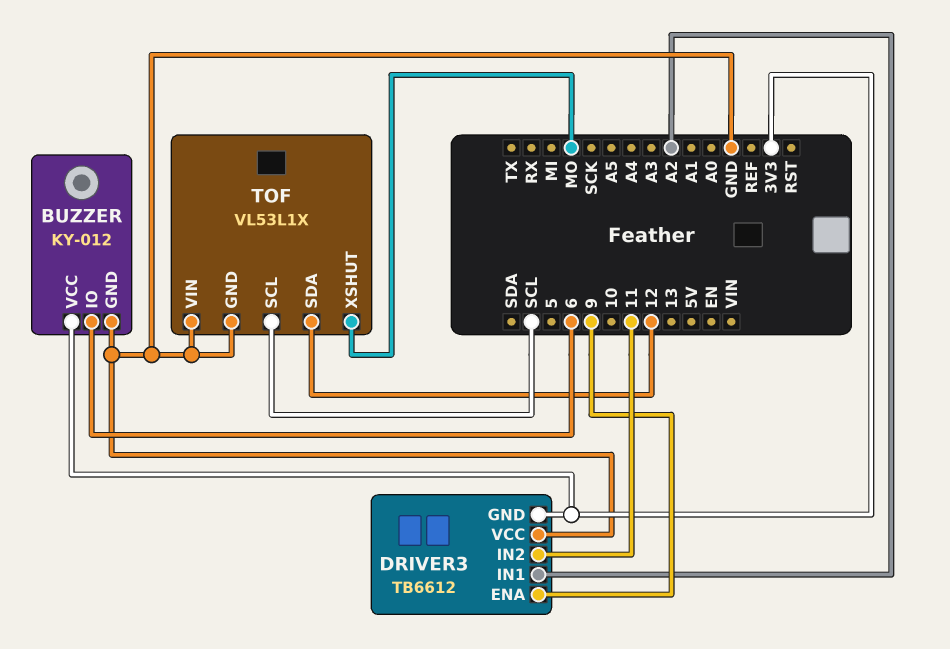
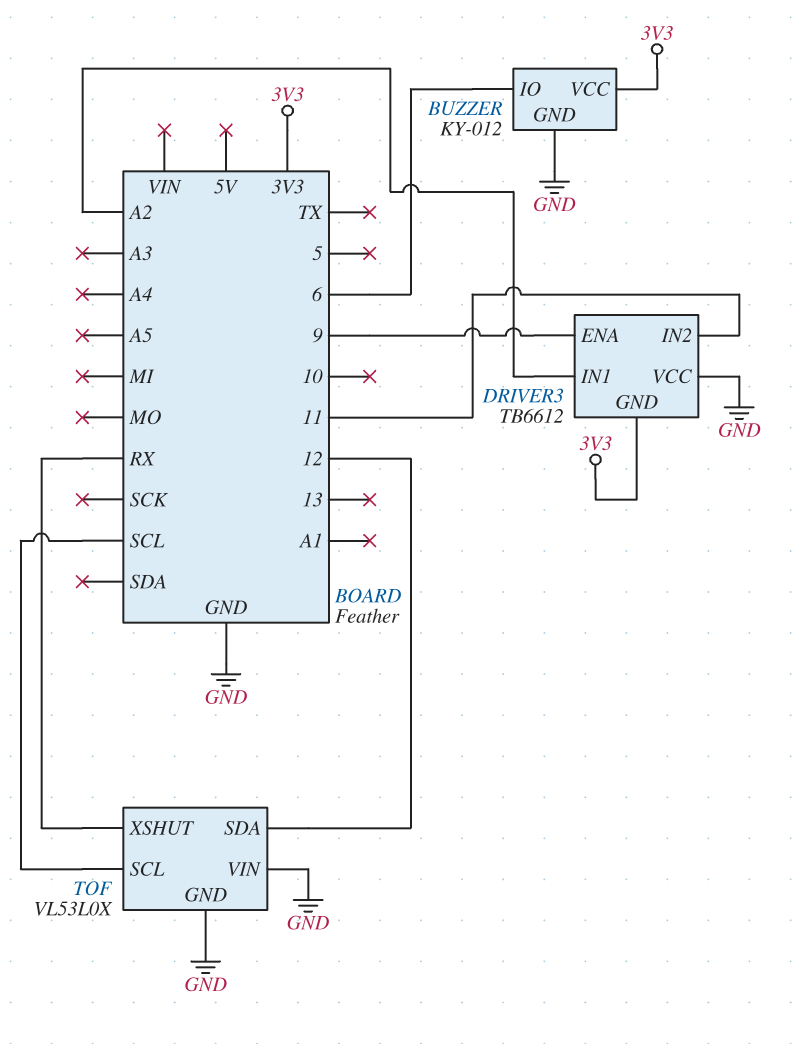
TOF: VL53L1X -> VL53L0X
TOF pin XSHUT: MO -> RX

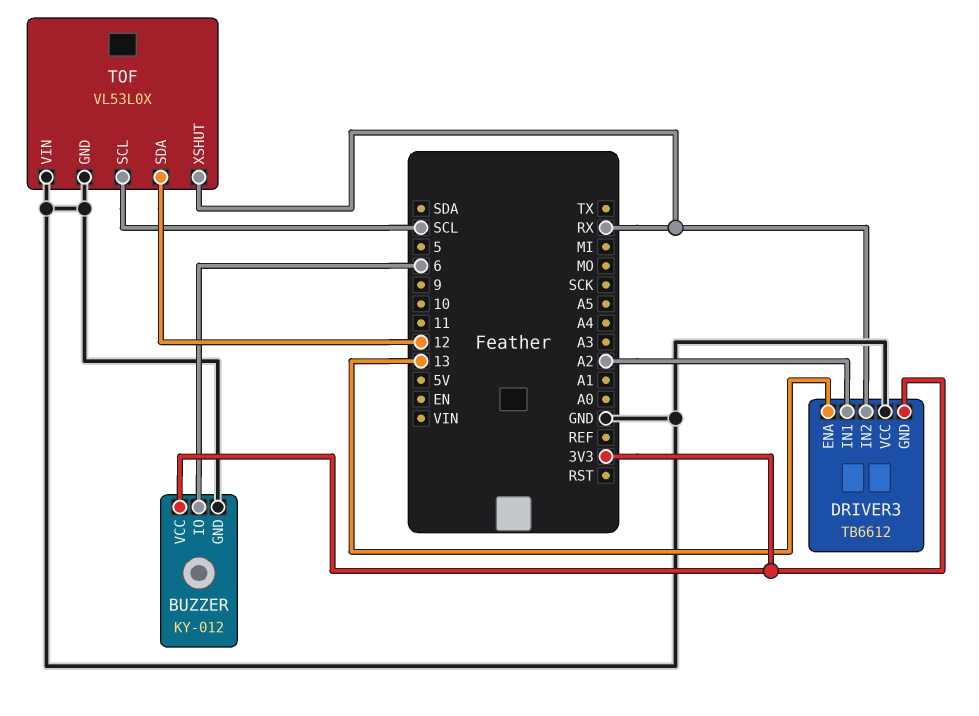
DRIVER3 pin ENA: 9 -> 13
DRIVER3 pin IN2: 11 -> RX

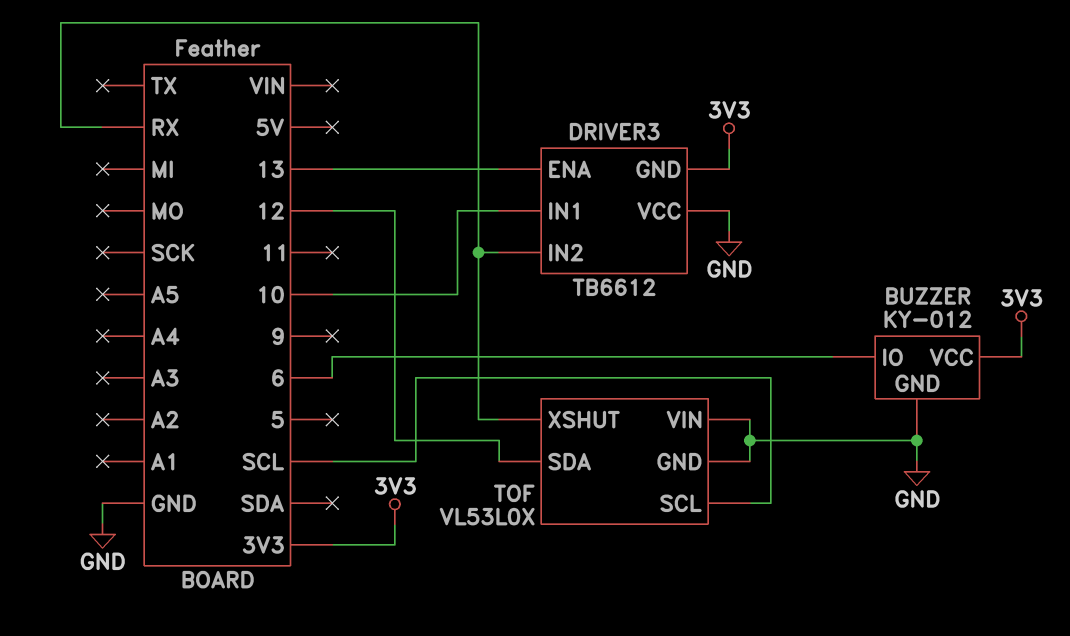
DRIVER3 pin IN1: A2 -> 10

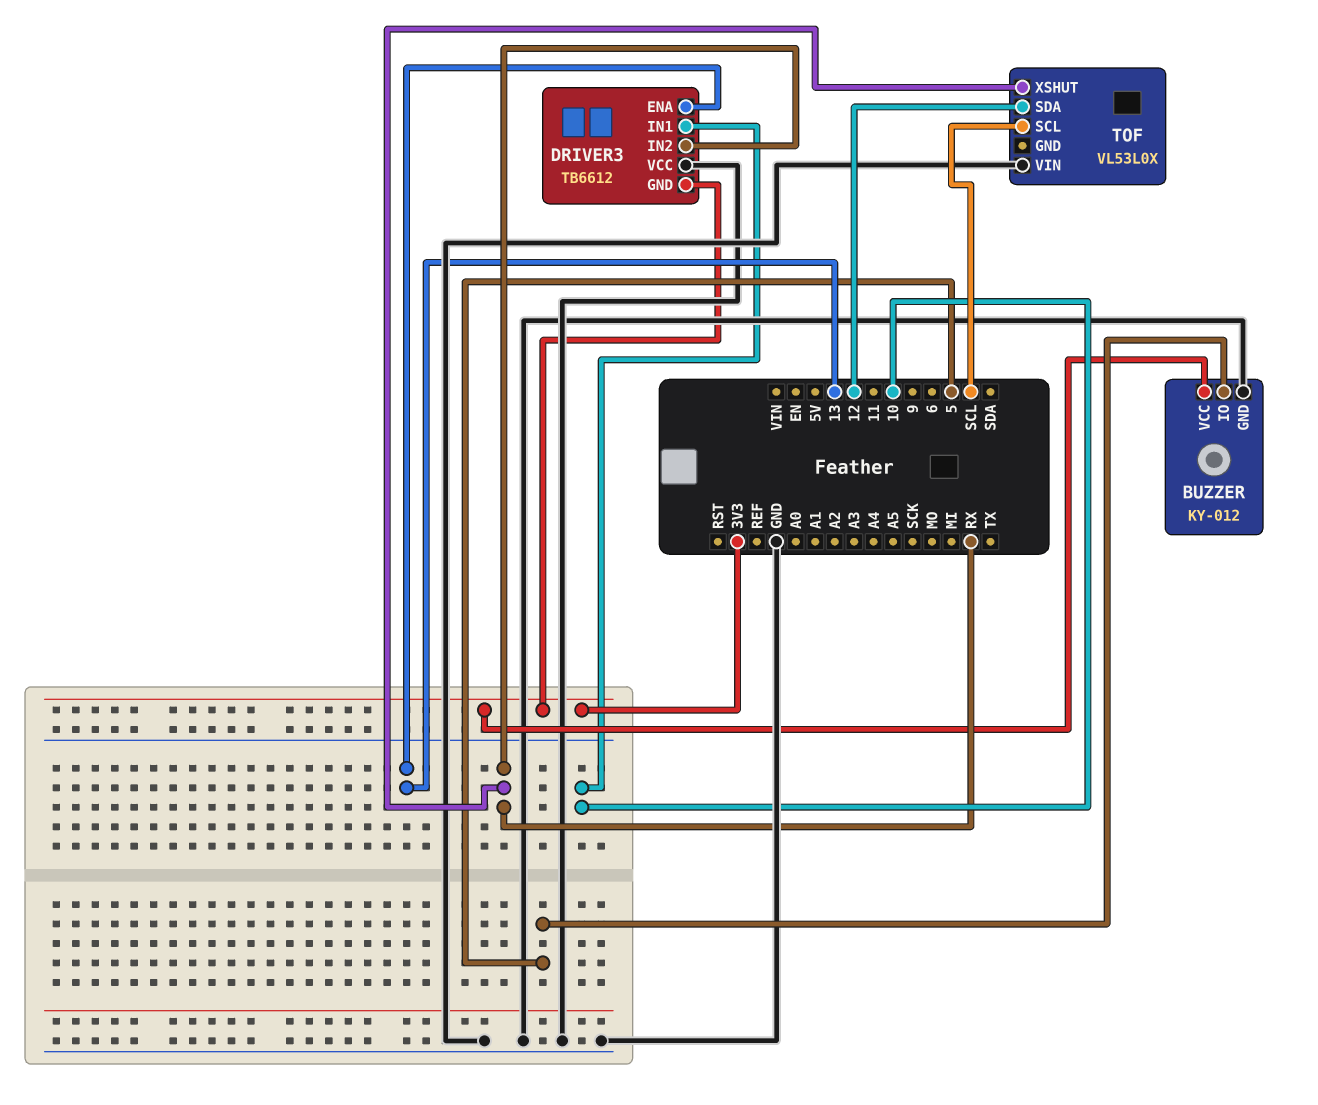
BUZZER pin IO: 6 -> 5
TOF pin GND: GND -> none

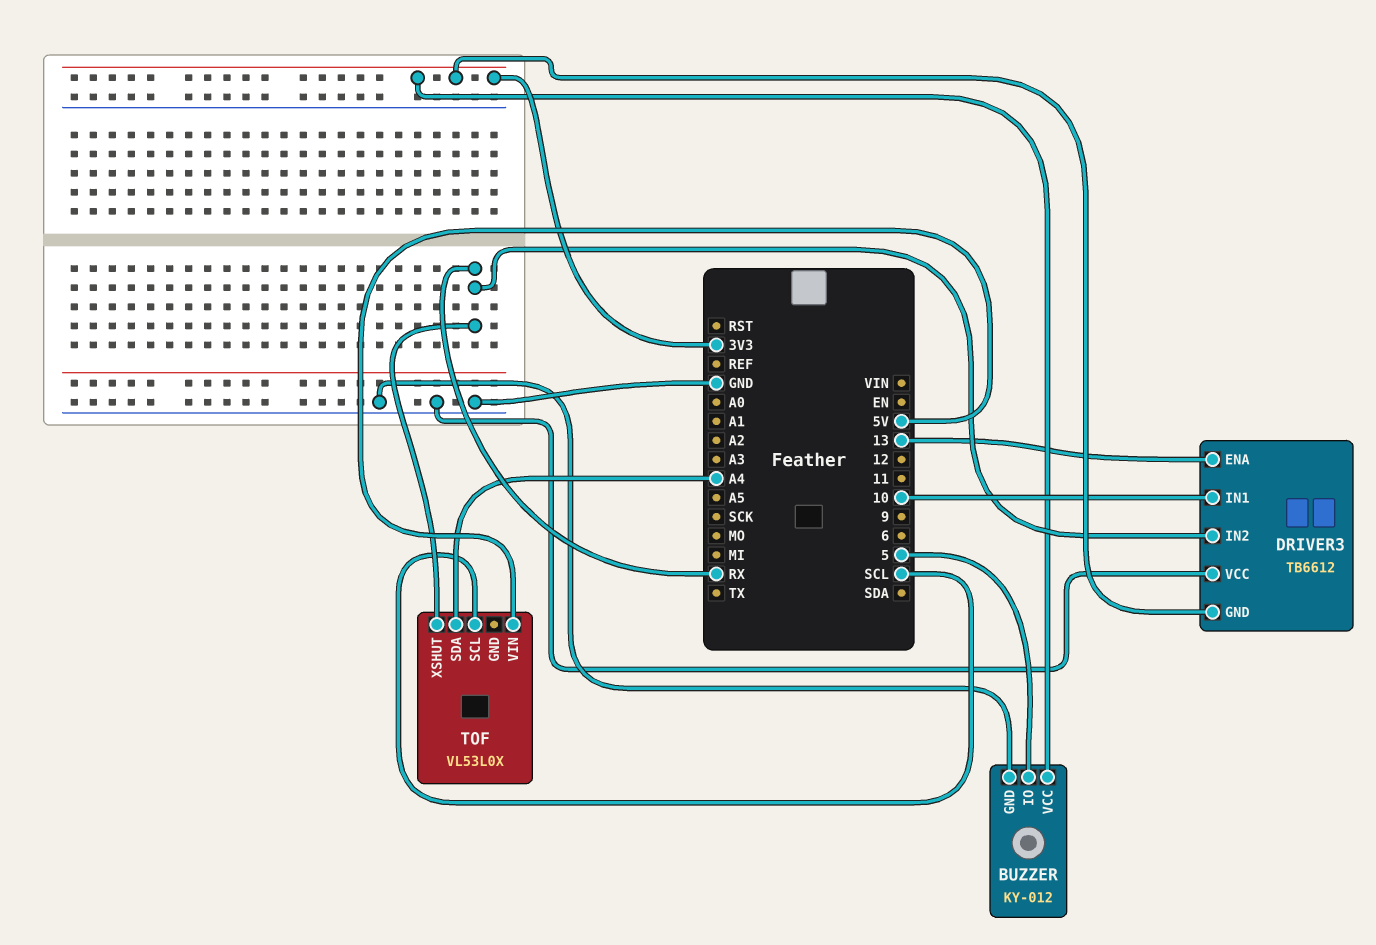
TOF pin SDA: 12 -> A4
TOF pin VIN: GND -> 5V

